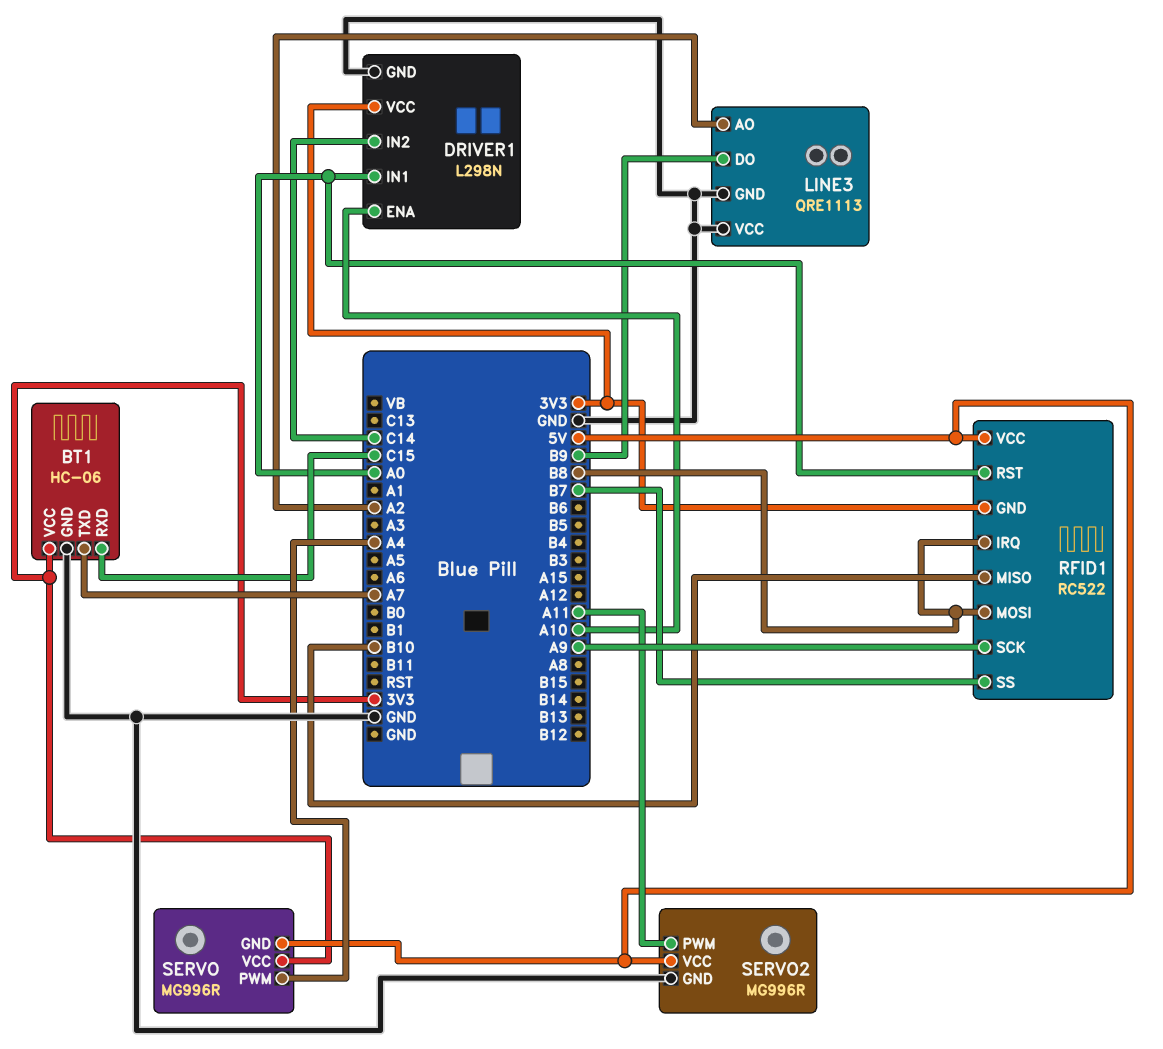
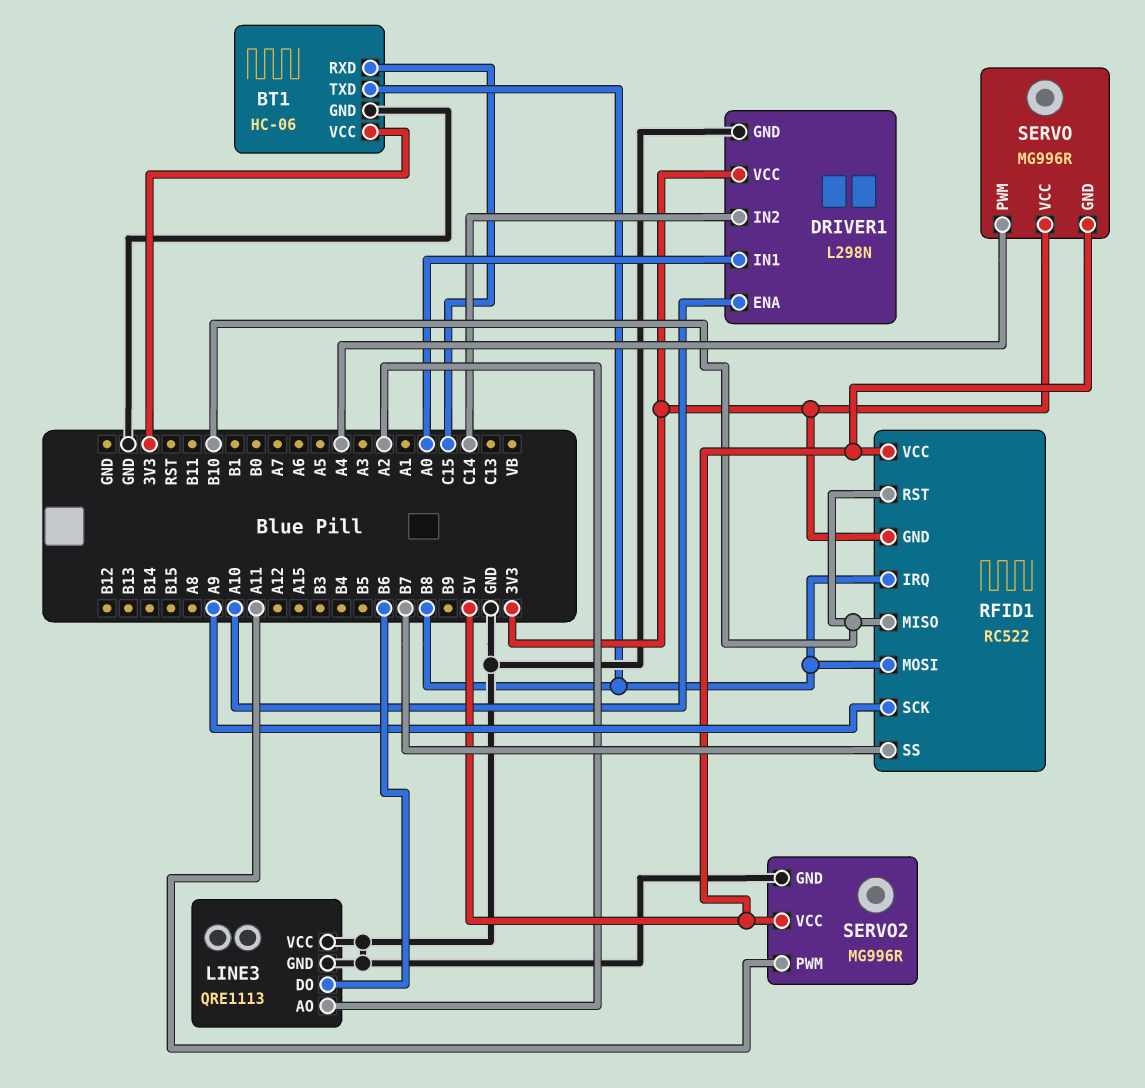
BT1 pin TXD: A7 -> B8
LINE3 pin DO: B9 -> B6
RFID1 pin RST: A0 -> B10

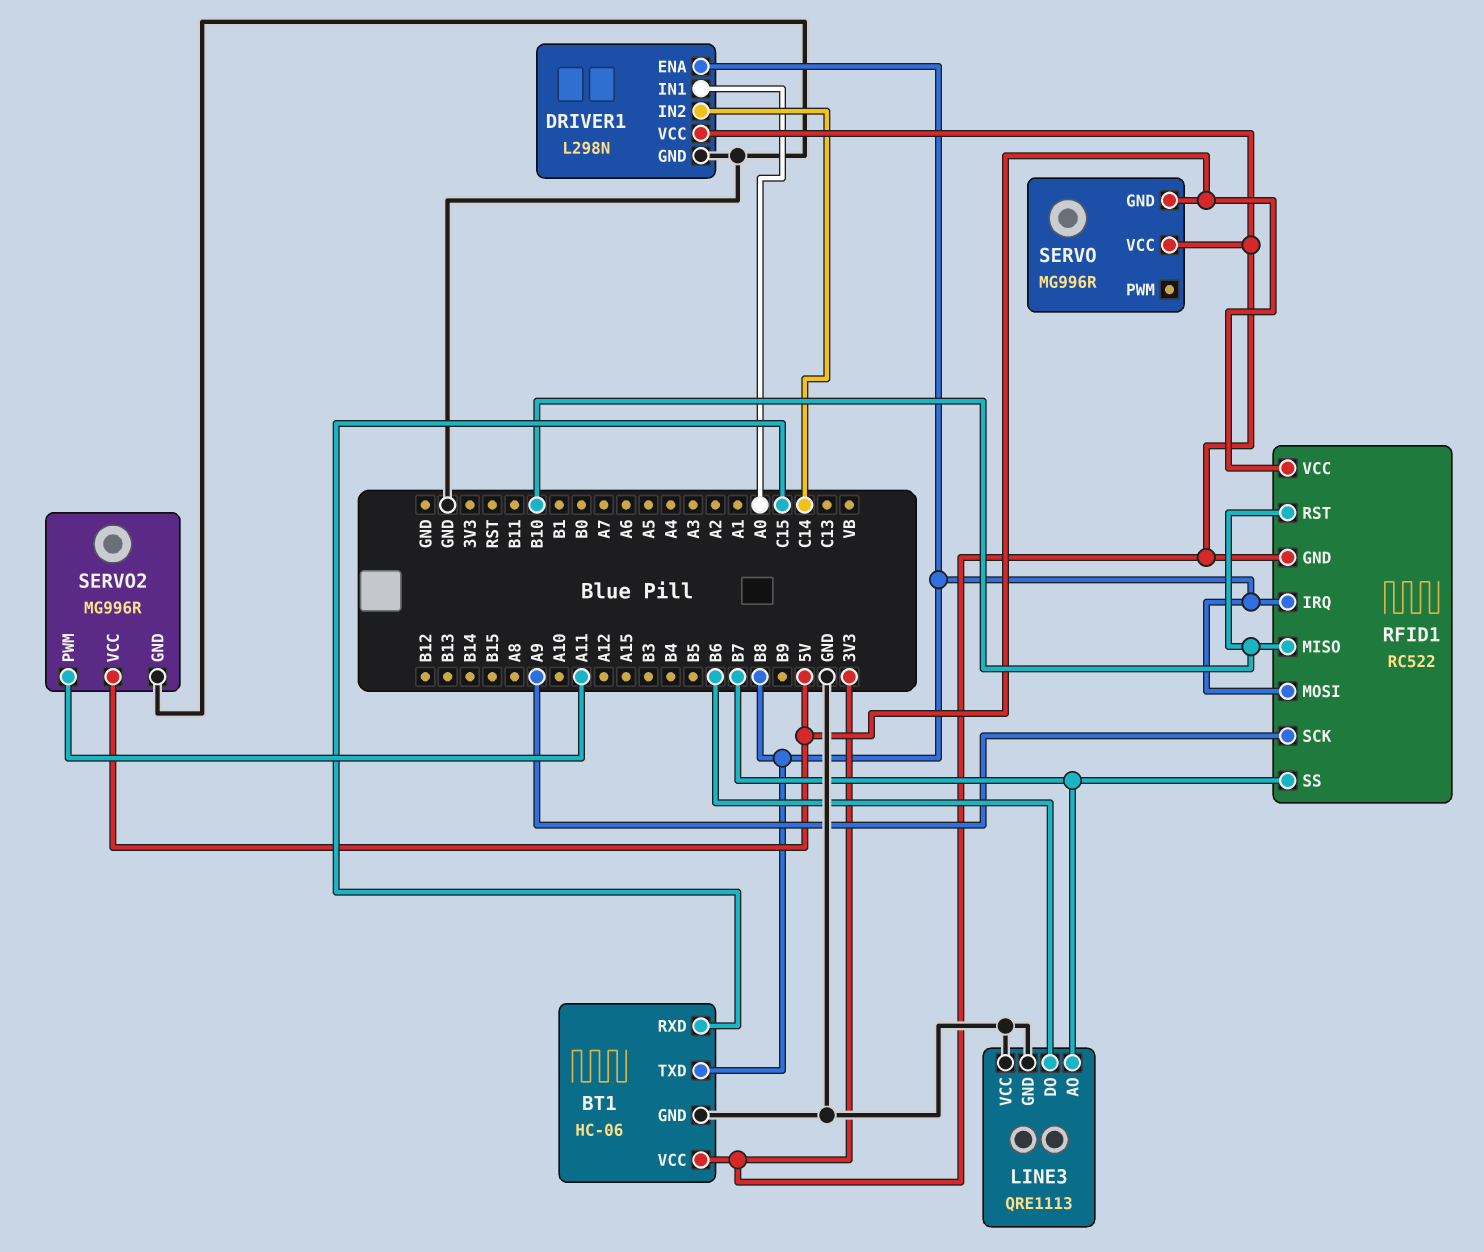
DRIVER1 pin ENA: A10 -> B8
LINE3 pin AO: A2 -> B7
SERVO pin PWM: A4 -> none

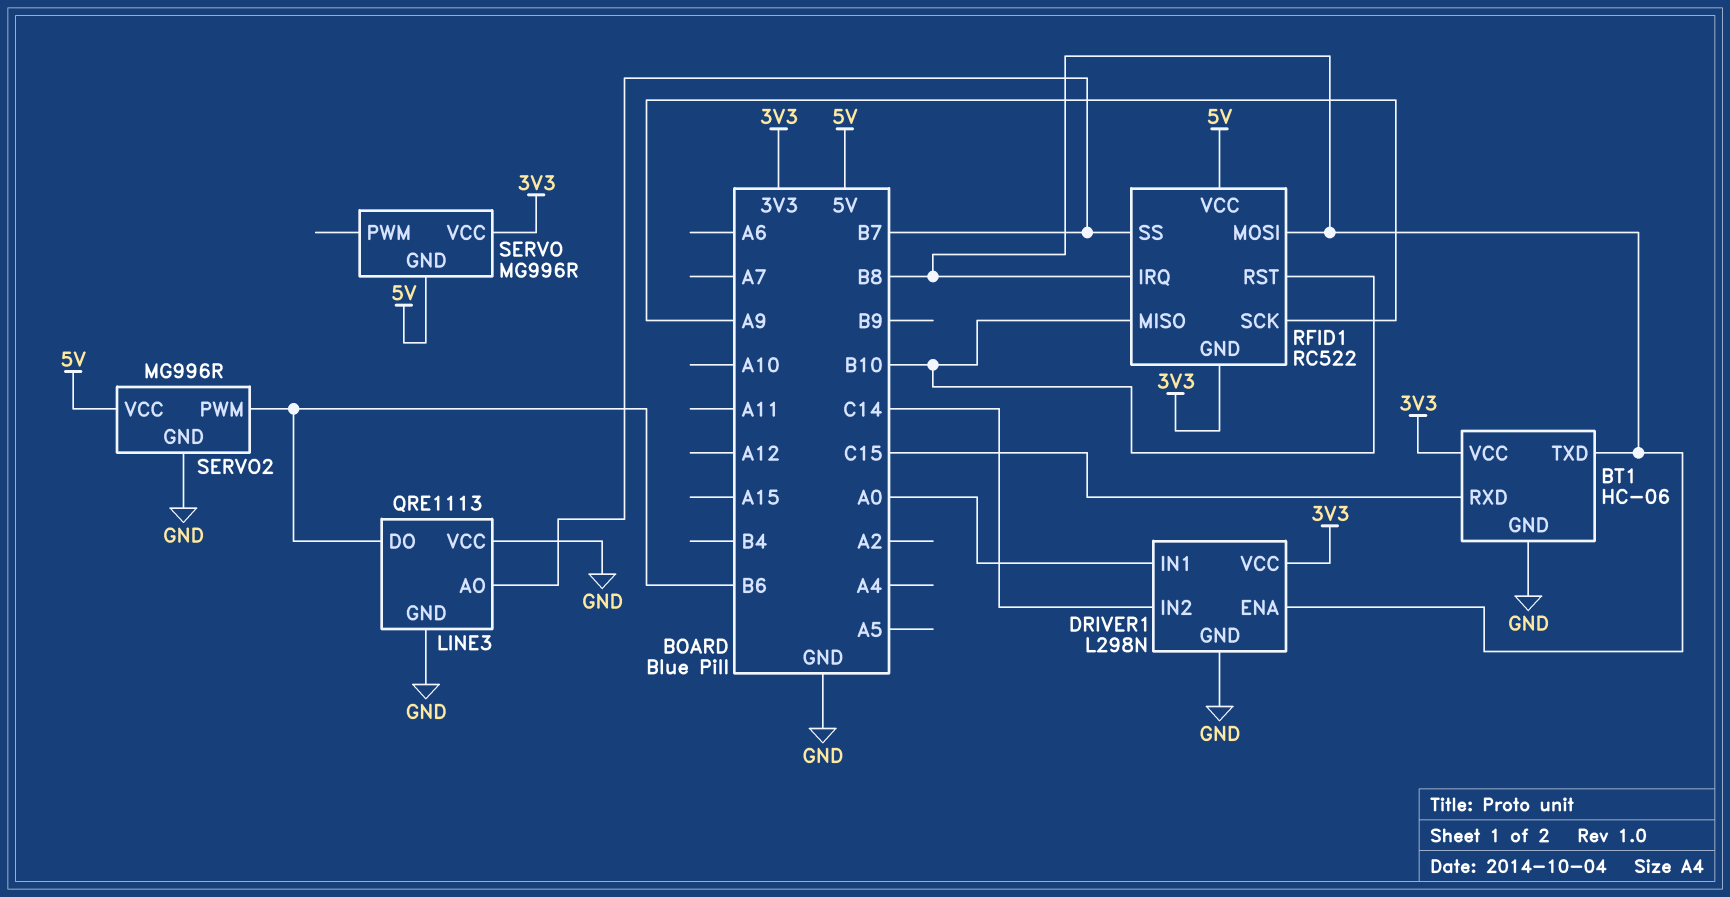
SERVO2 pin PWM: A11 -> B6

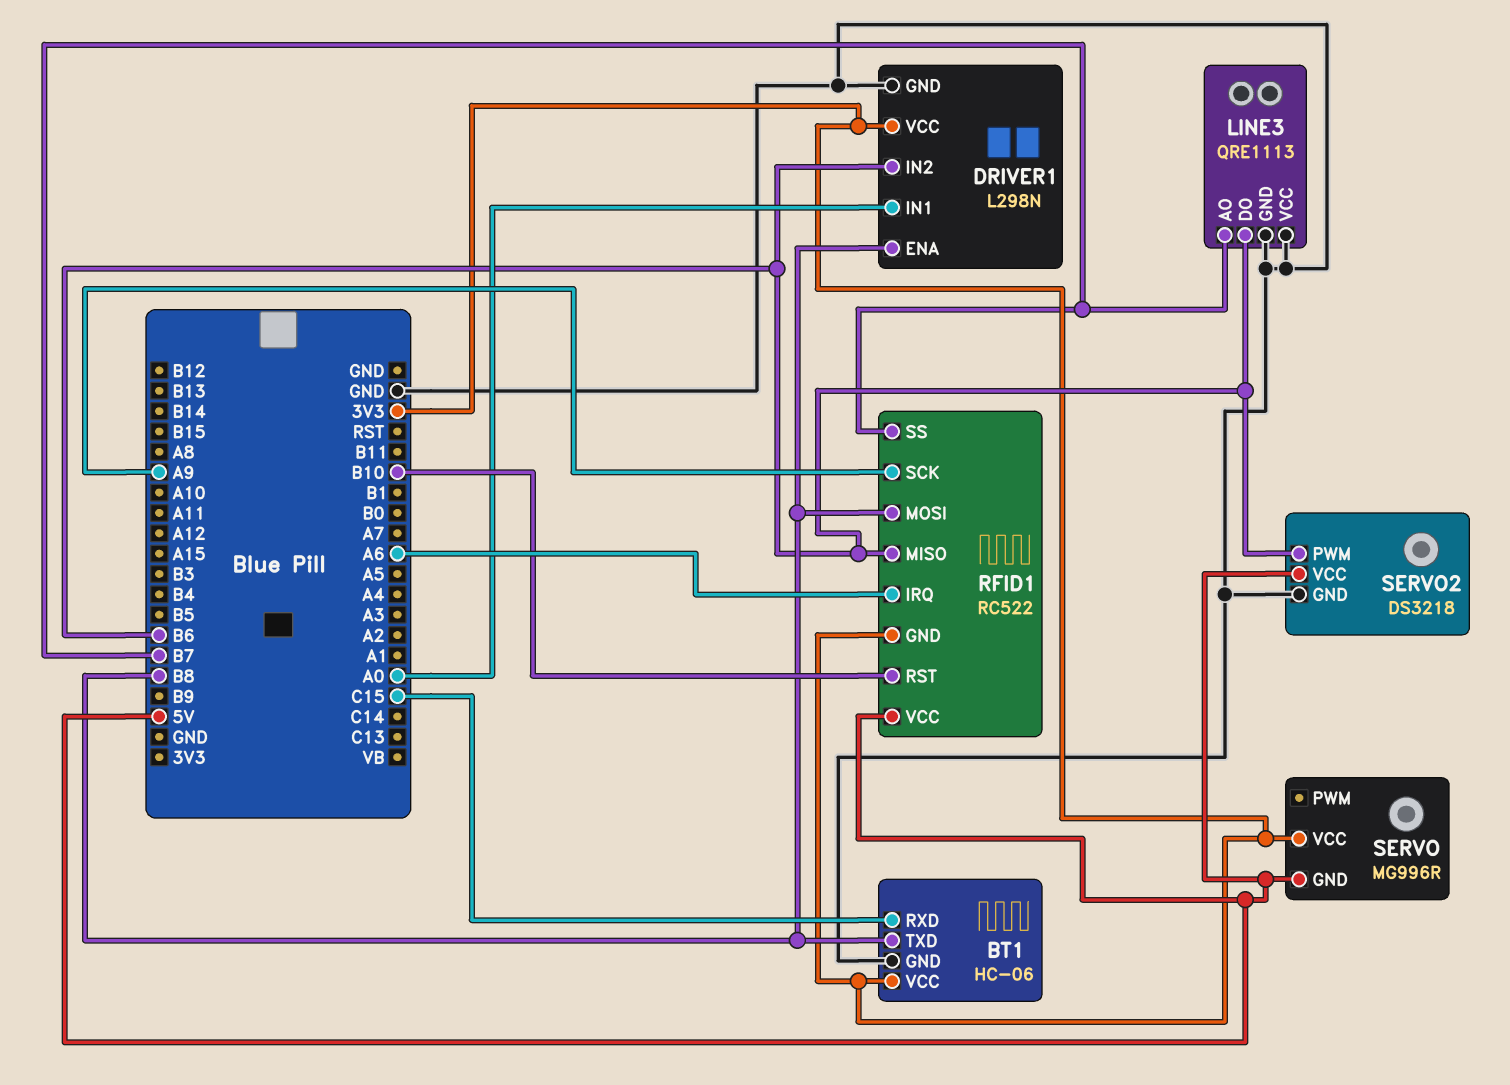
DRIVER1 pin IN2: C14 -> B6
RFID1 pin IRQ: B8 -> A6
RFID1 pin MISO: B10 -> B6
SERVO2: MG996R -> DS3218

